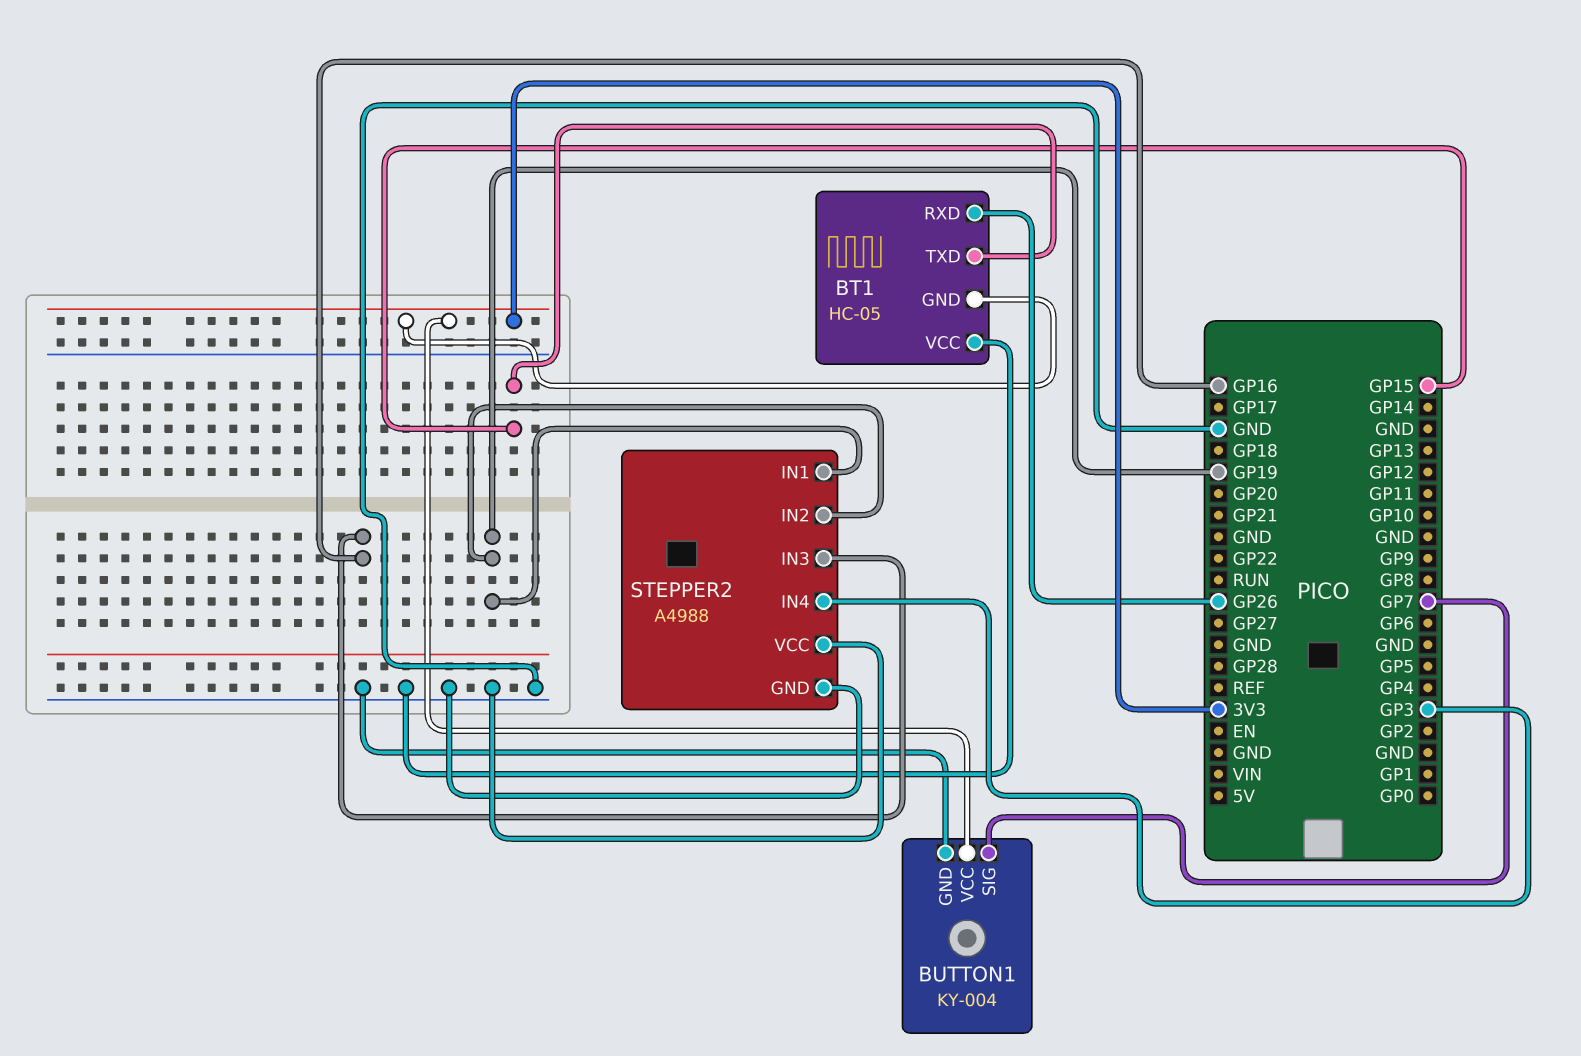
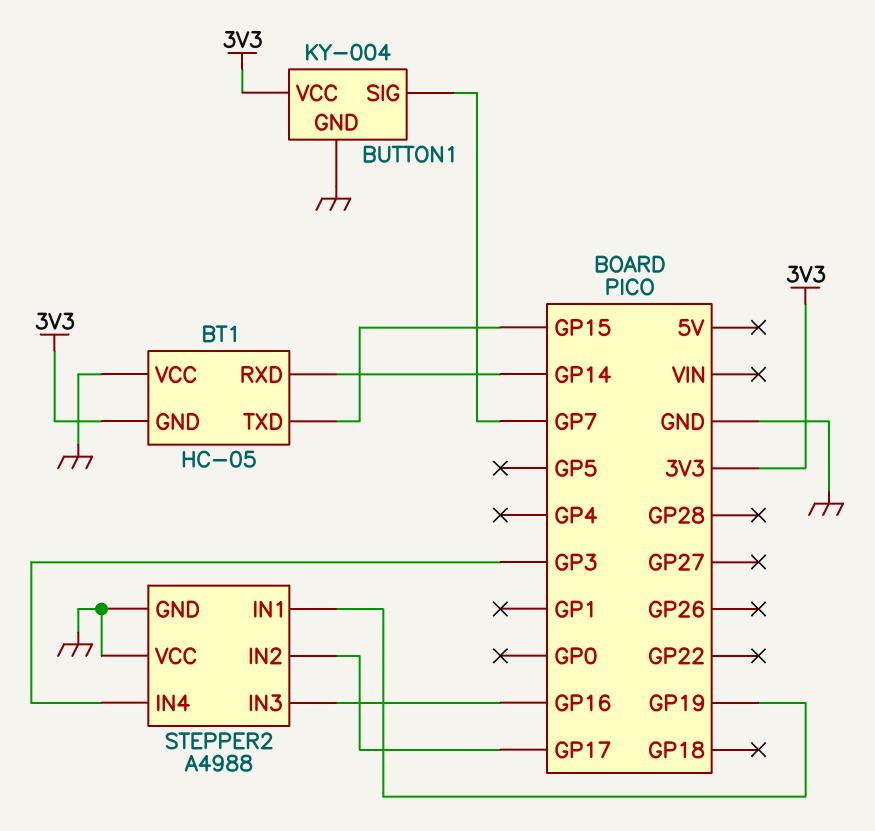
BT1 pin RXD: GP26 -> GP14
STEPPER2 pin IN2: GP19 -> GP17

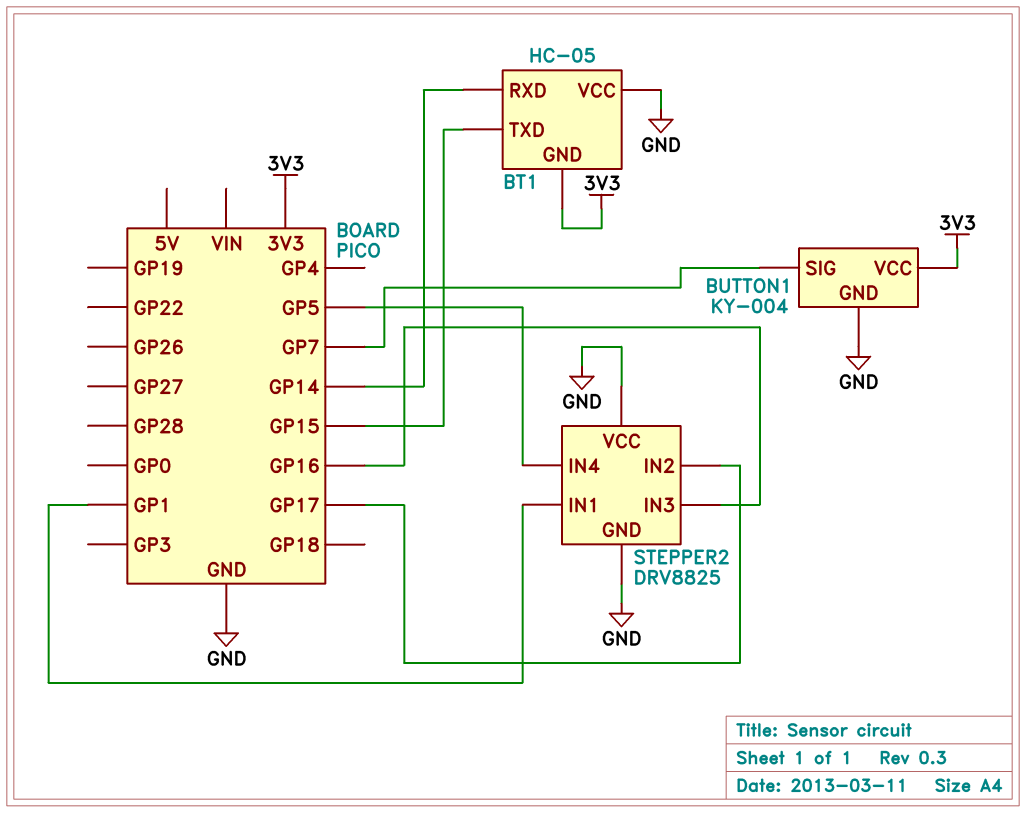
STEPPER2: A4988 -> DRV8825
STEPPER2 pin IN1: GP19 -> GP1
STEPPER2 pin IN4: GP3 -> GP5

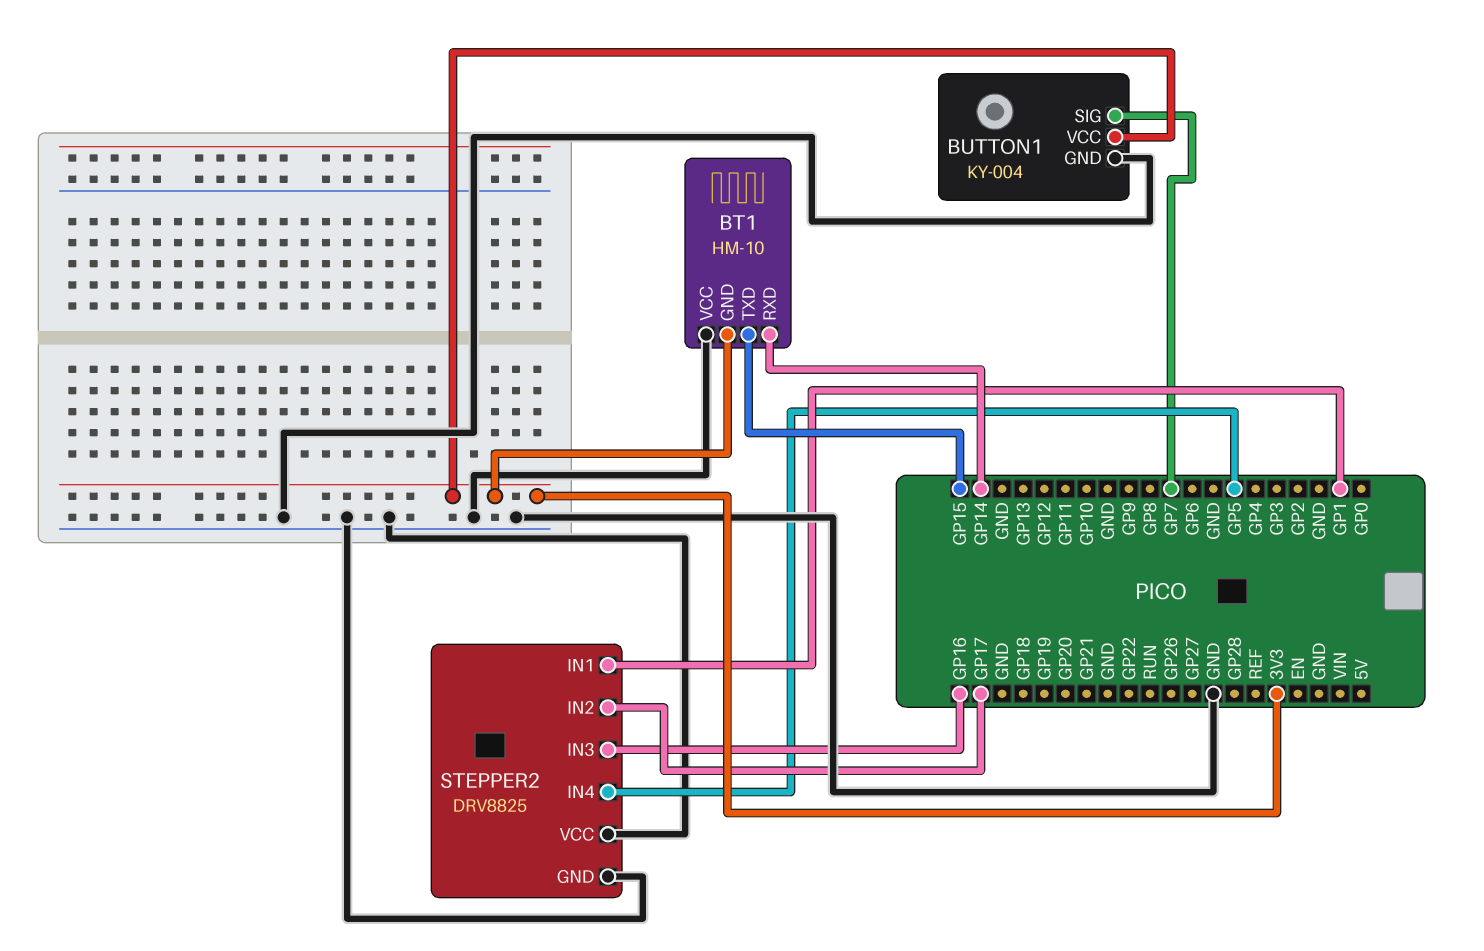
BT1: HC-05 -> HM-10

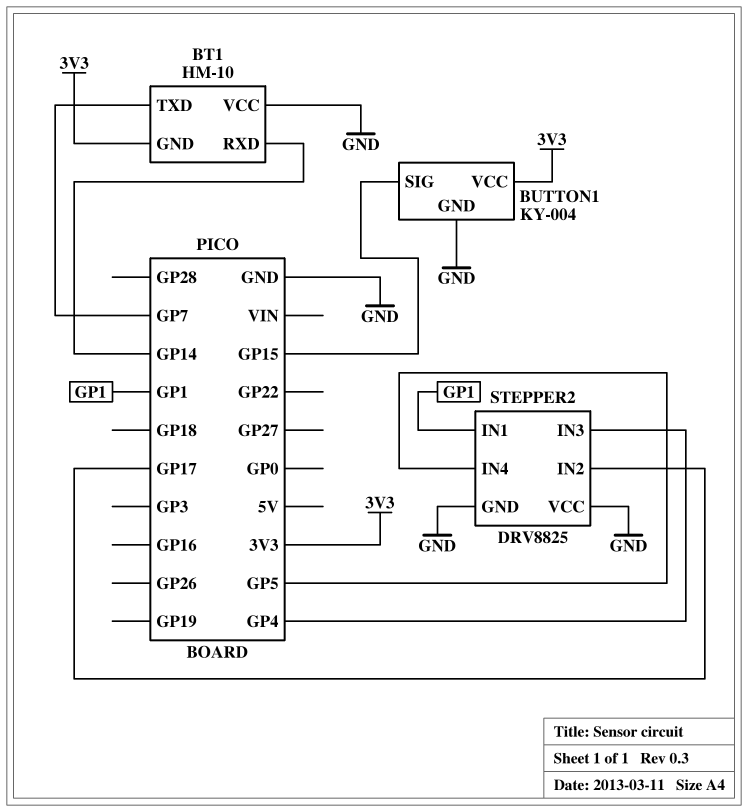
BT1 pin TXD: GP15 -> GP7
BUTTON1 pin SIG: GP7 -> GP15
STEPPER2 pin IN3: GP16 -> GP4

